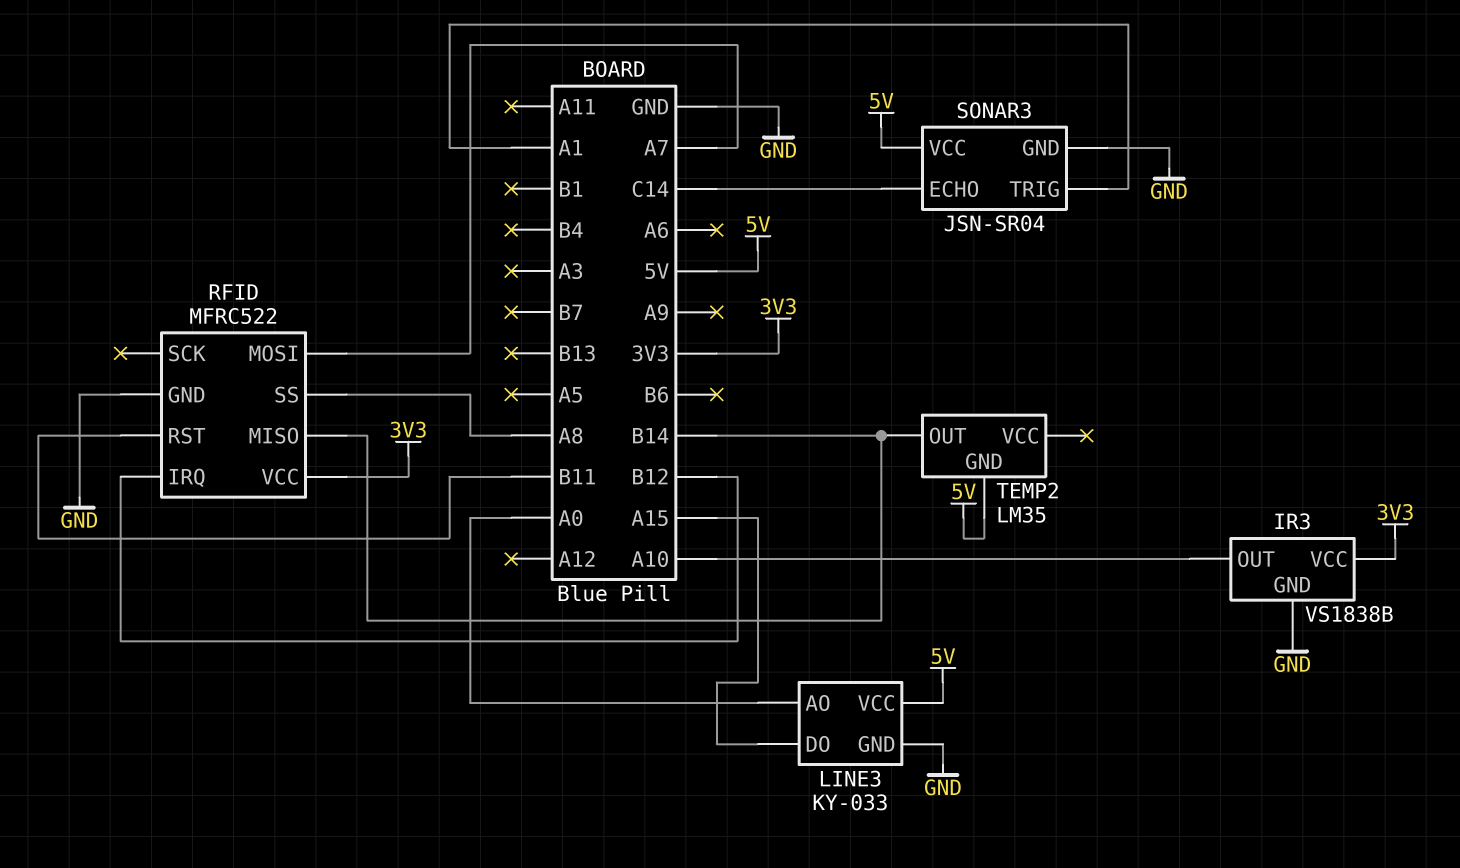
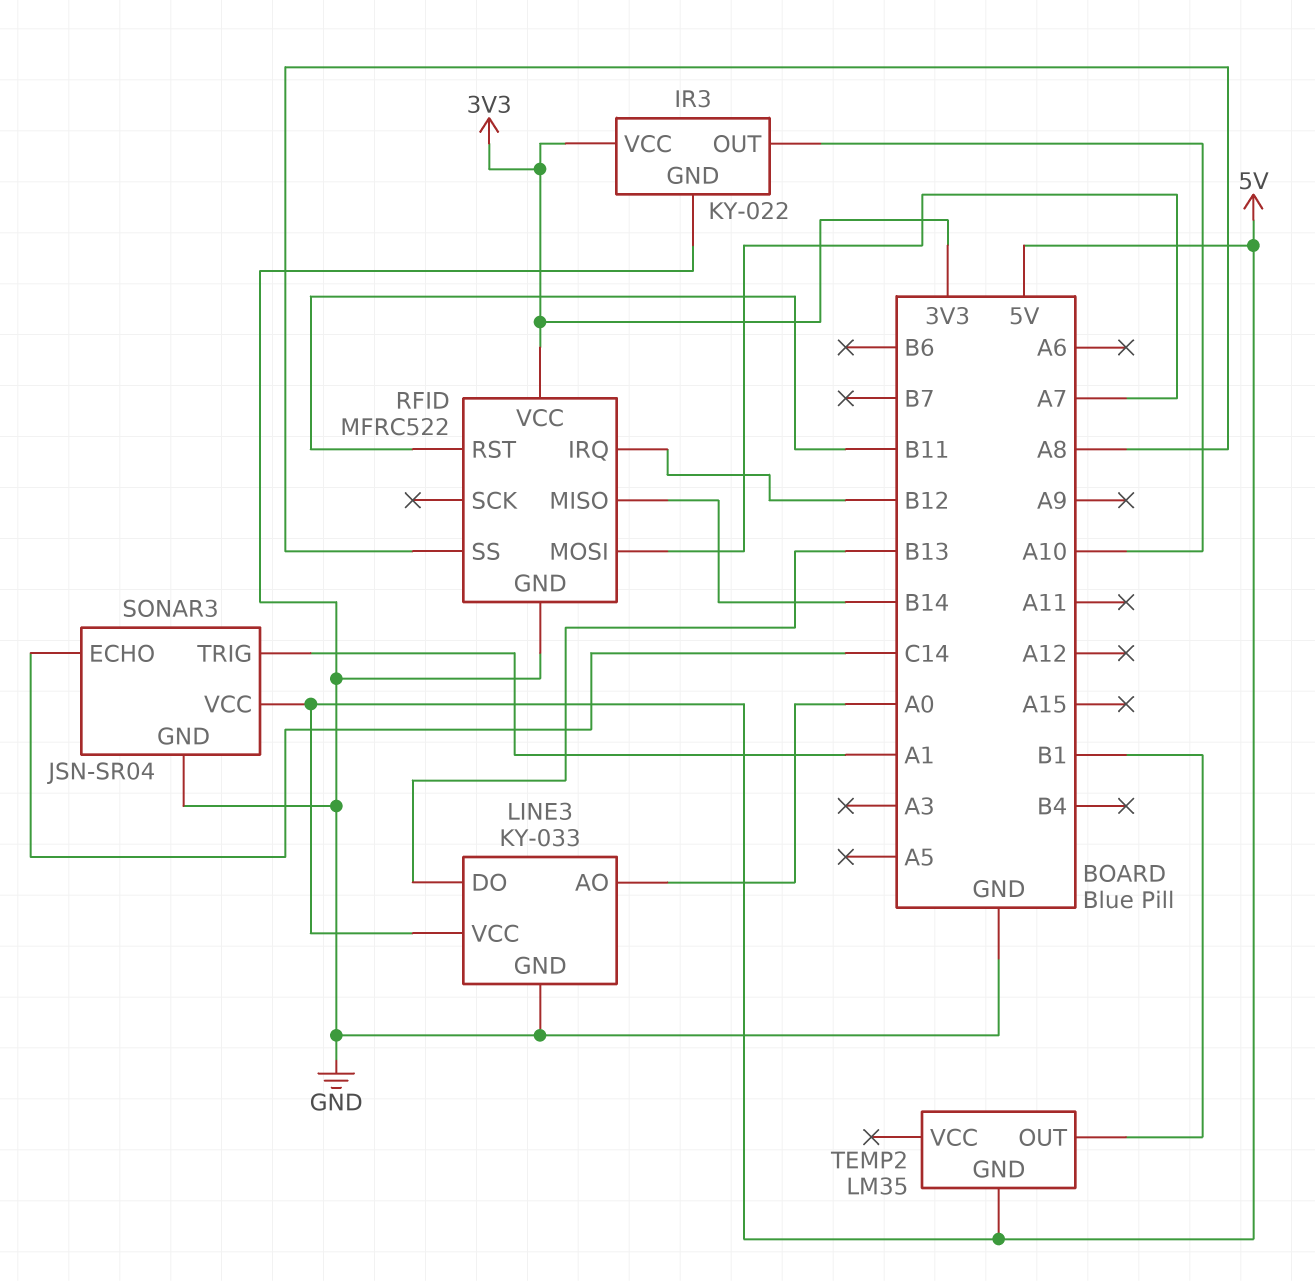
IR3: VS1838B -> KY-022
LINE3 pin DO: A15 -> B13
TEMP2 pin OUT: B14 -> B1

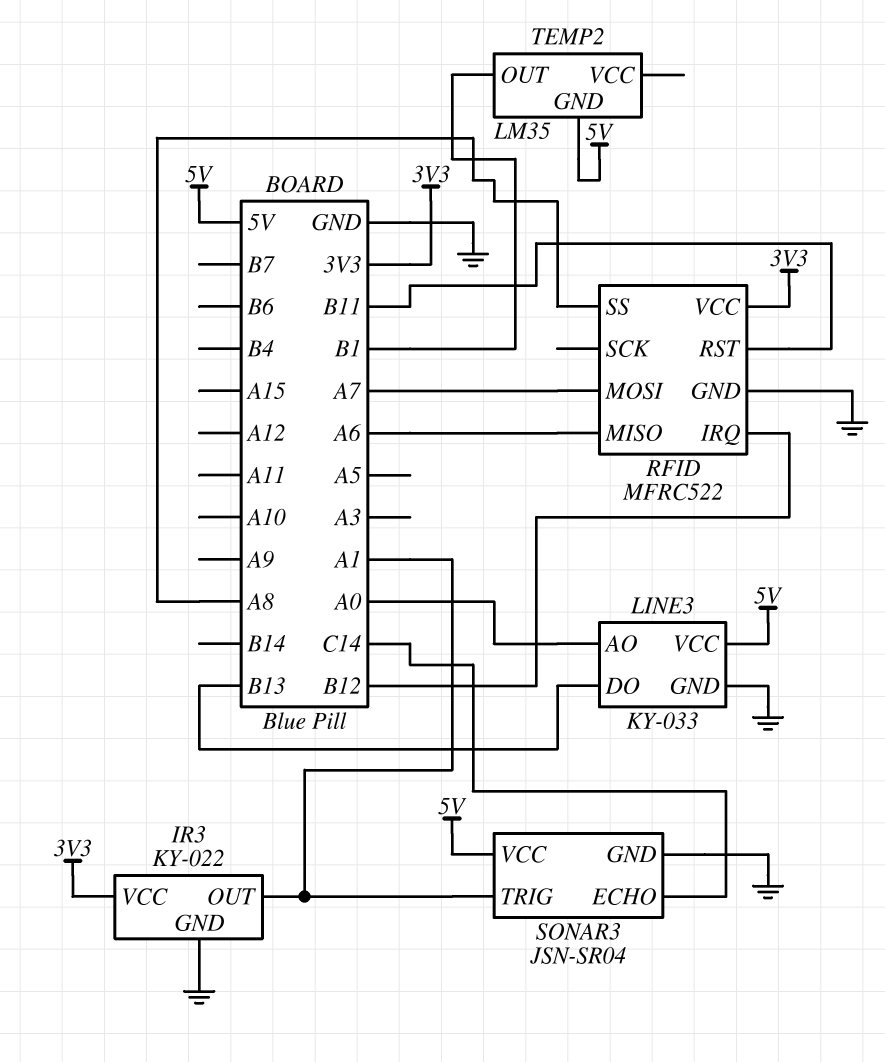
IR3 pin OUT: A10 -> A1
RFID pin MISO: B14 -> A6

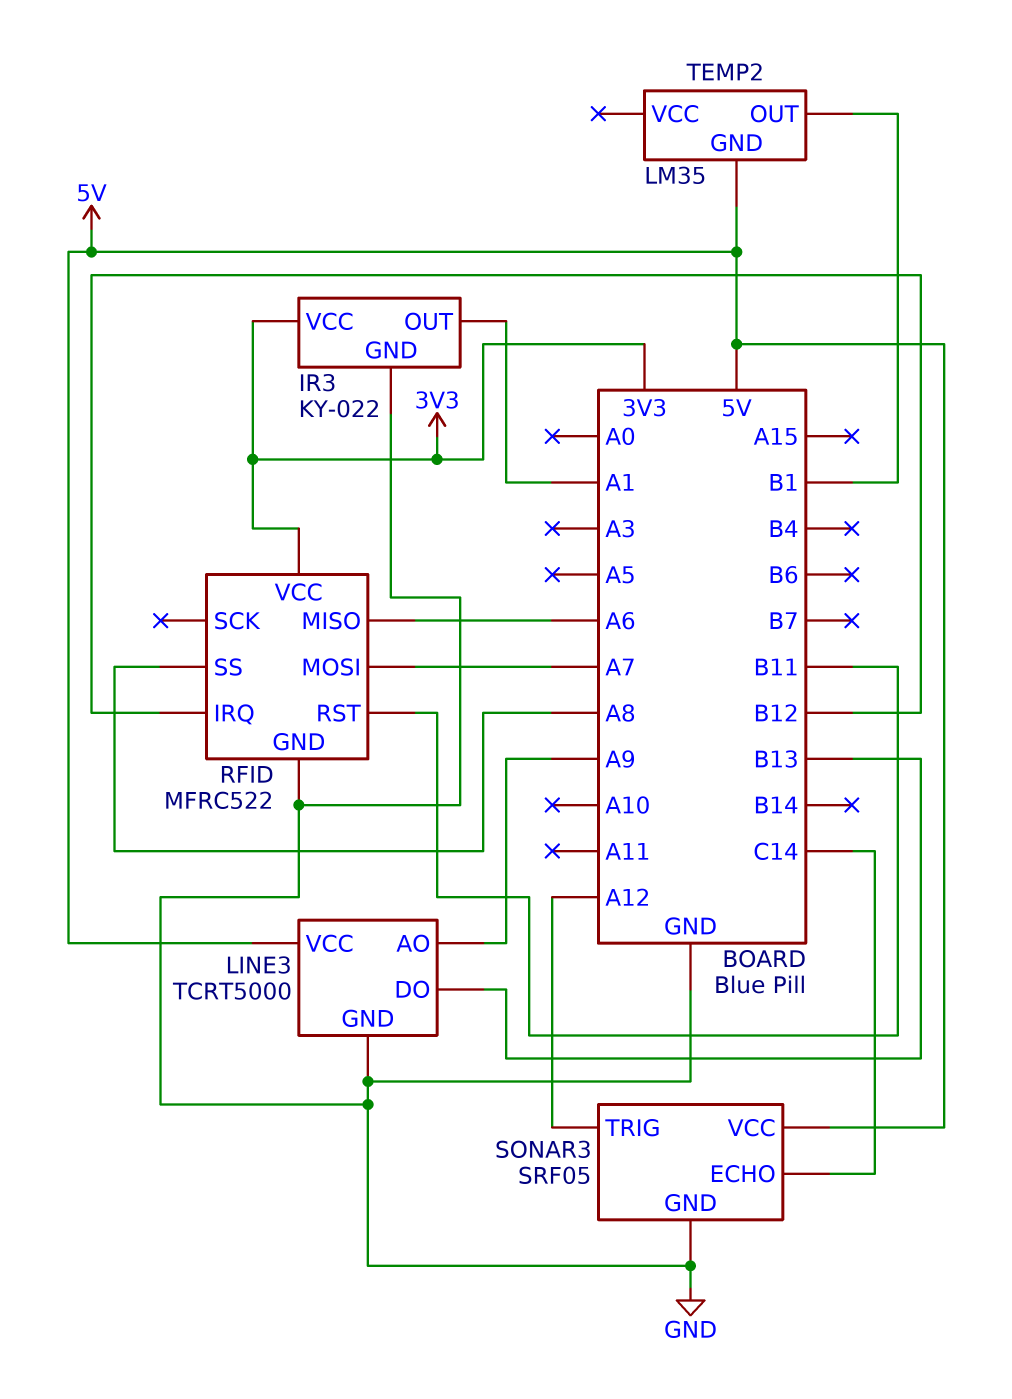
LINE3: KY-033 -> TCRT5000
LINE3 pin AO: A0 -> A9
SONAR3: JSN-SR04 -> SRF05
SONAR3 pin TRIG: A1 -> A12

